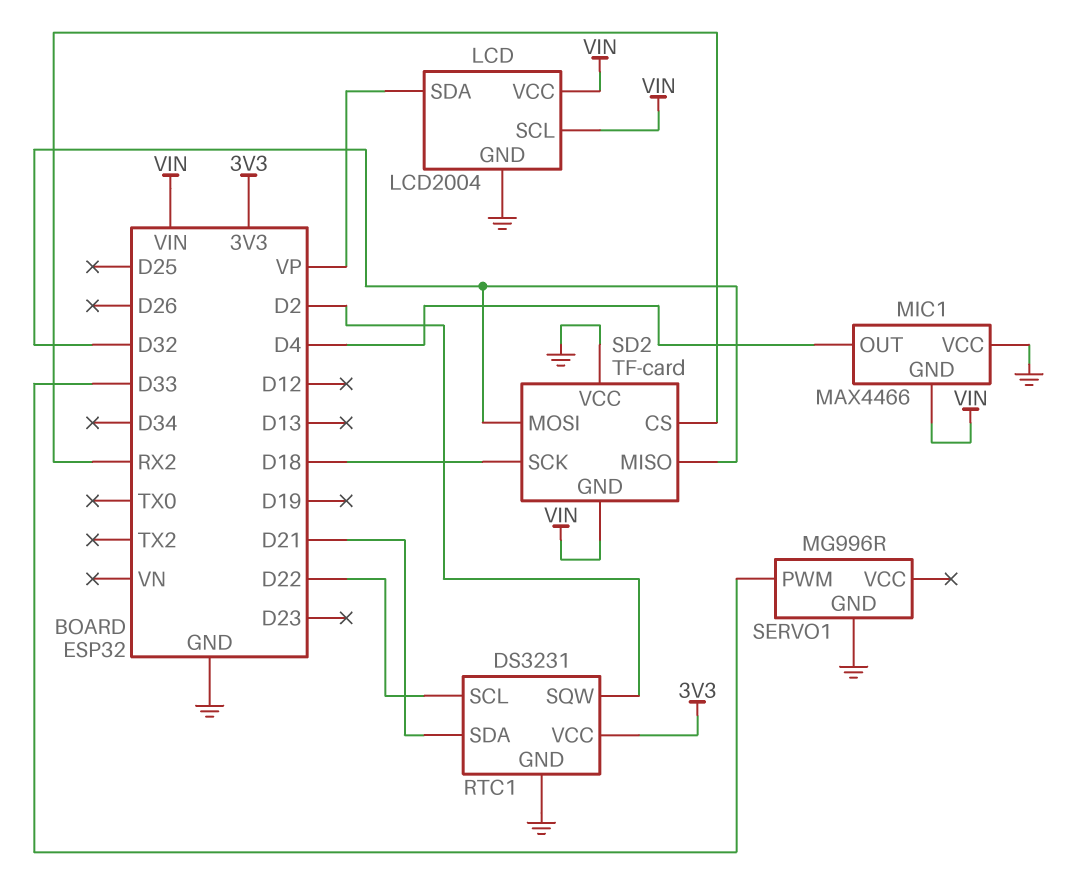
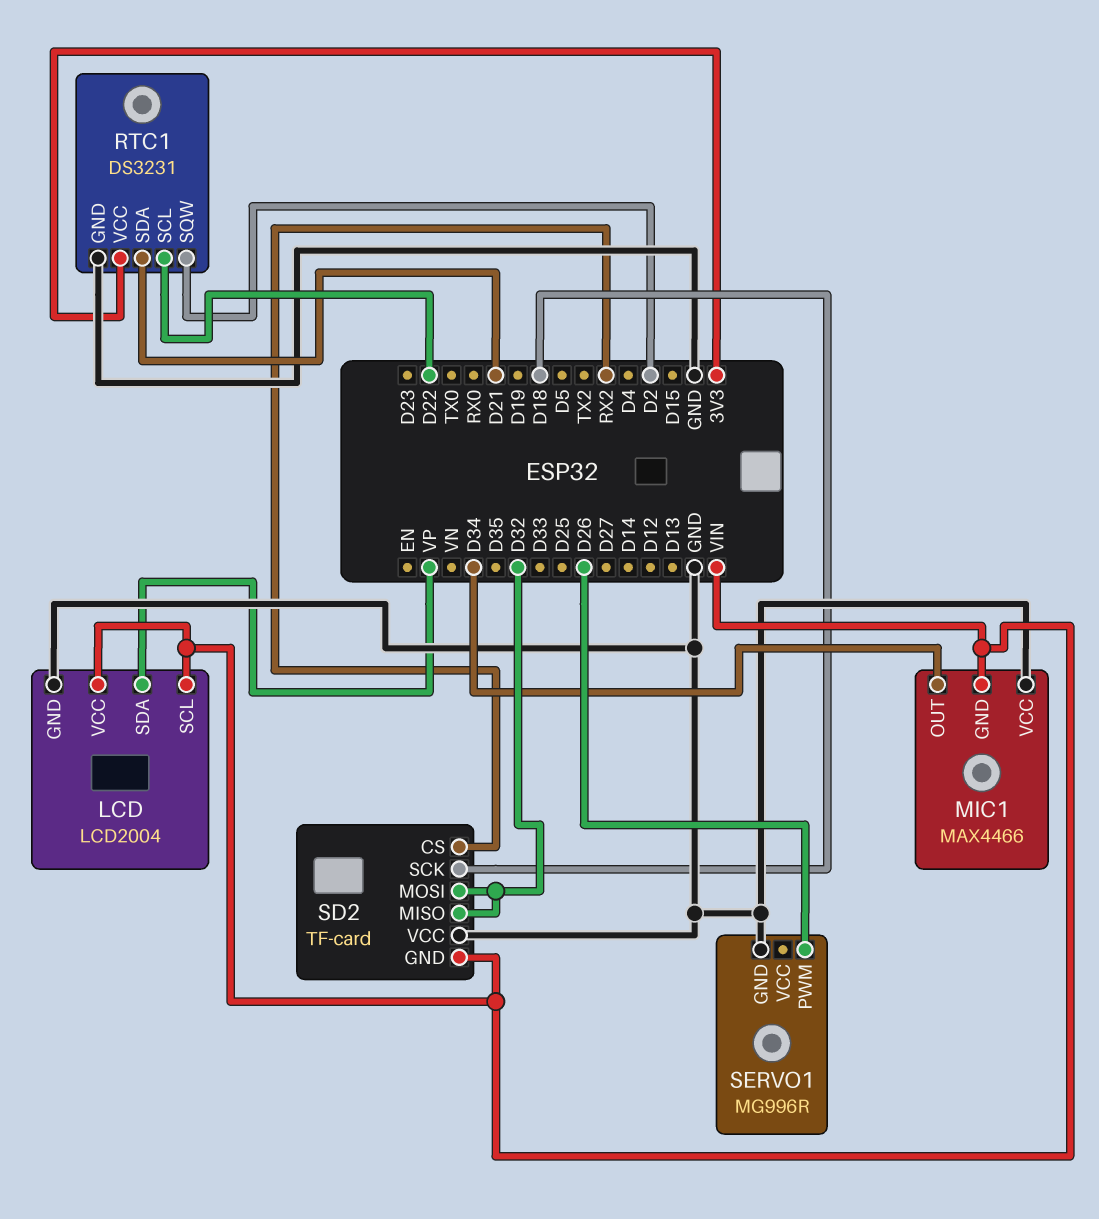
MIC1 pin OUT: D4 -> D34
SERVO1 pin PWM: D33 -> D26

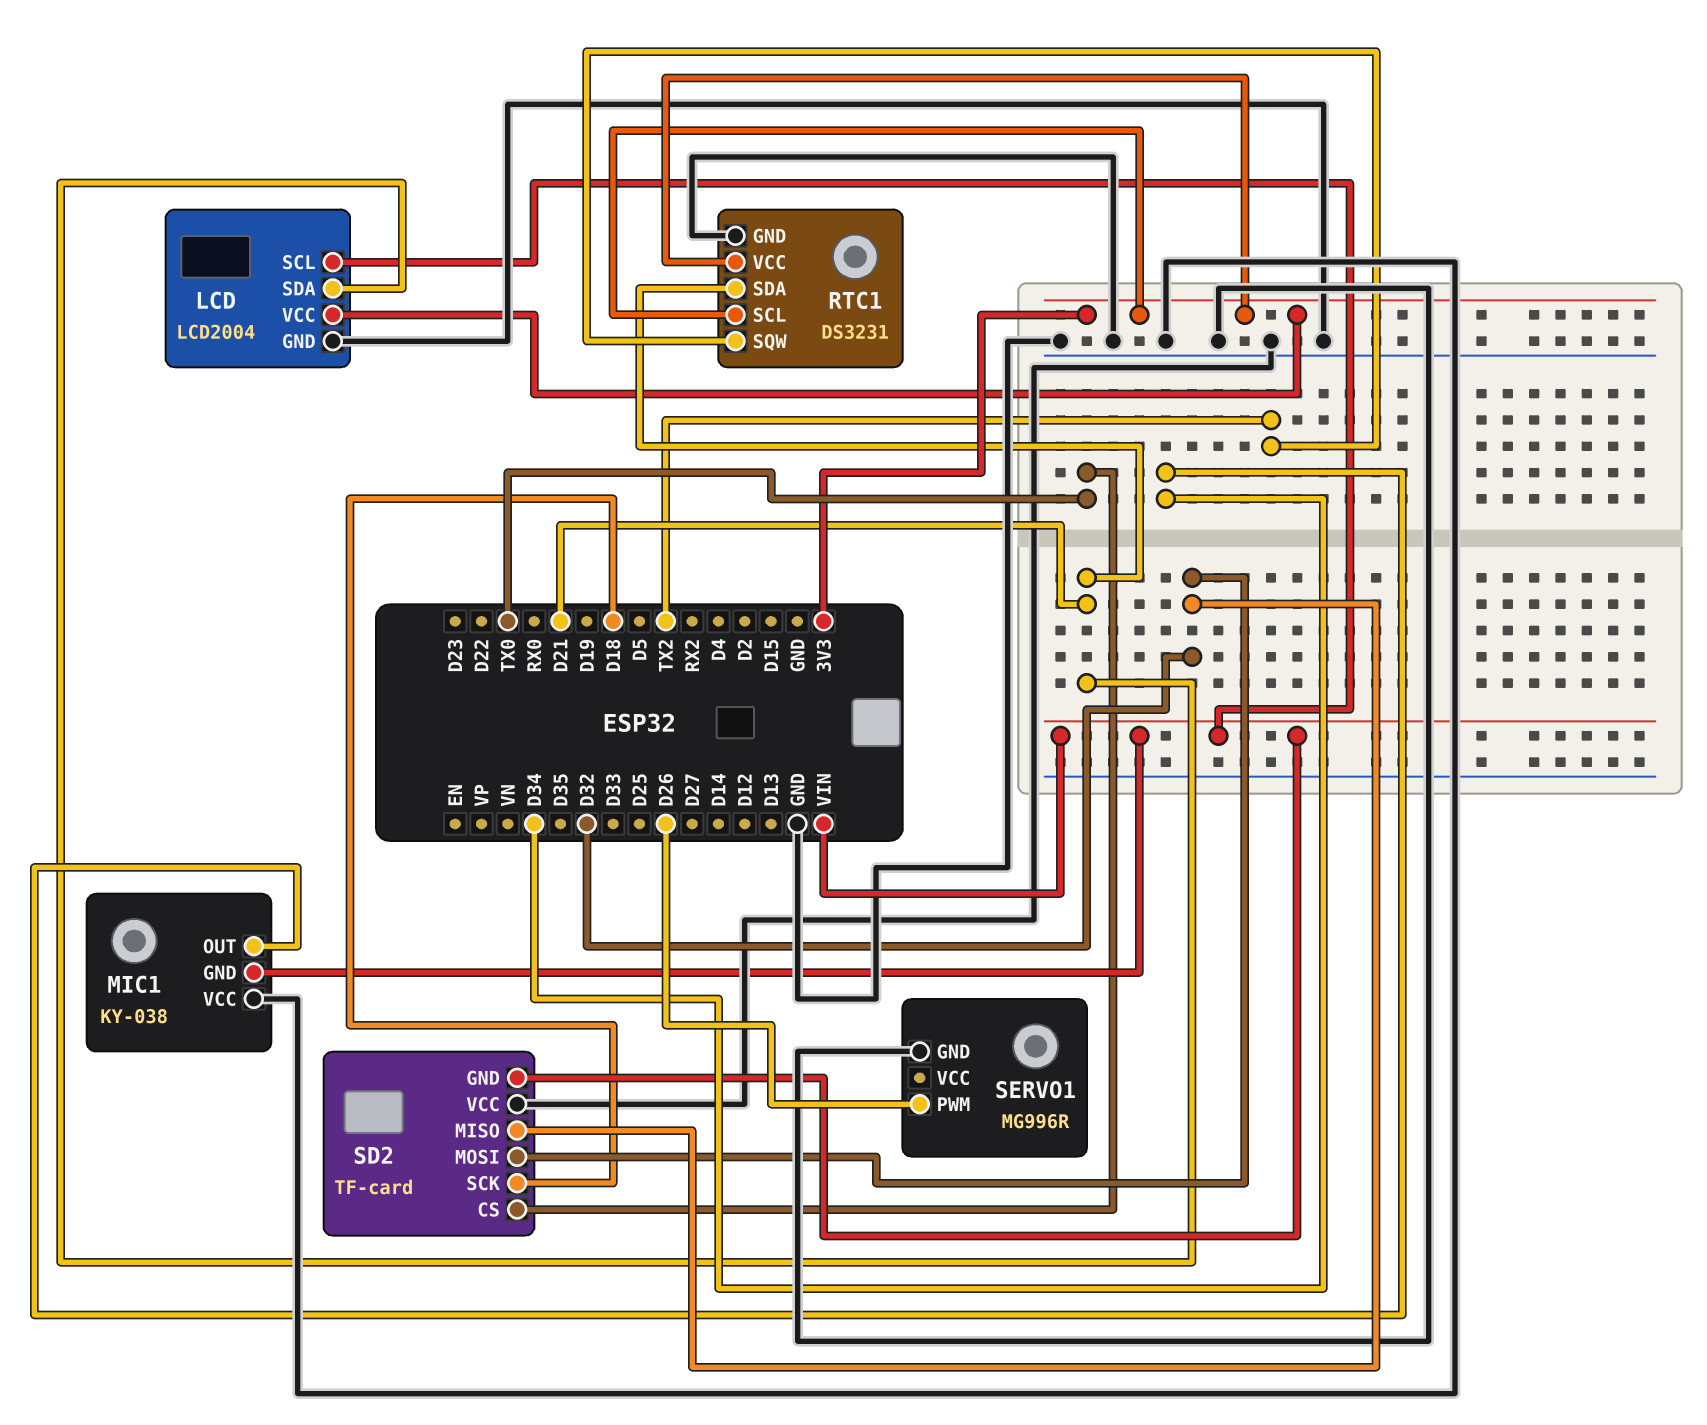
LCD pin SDA: VP -> D21
LCD pin VCC: VIN -> 3V3
MIC1: MAX4466 -> KY-038
RTC1 pin SCL: D22 -> 3V3
RTC1 pin SQW: D2 -> TX2
SD2 pin CS: RX2 -> TX0

